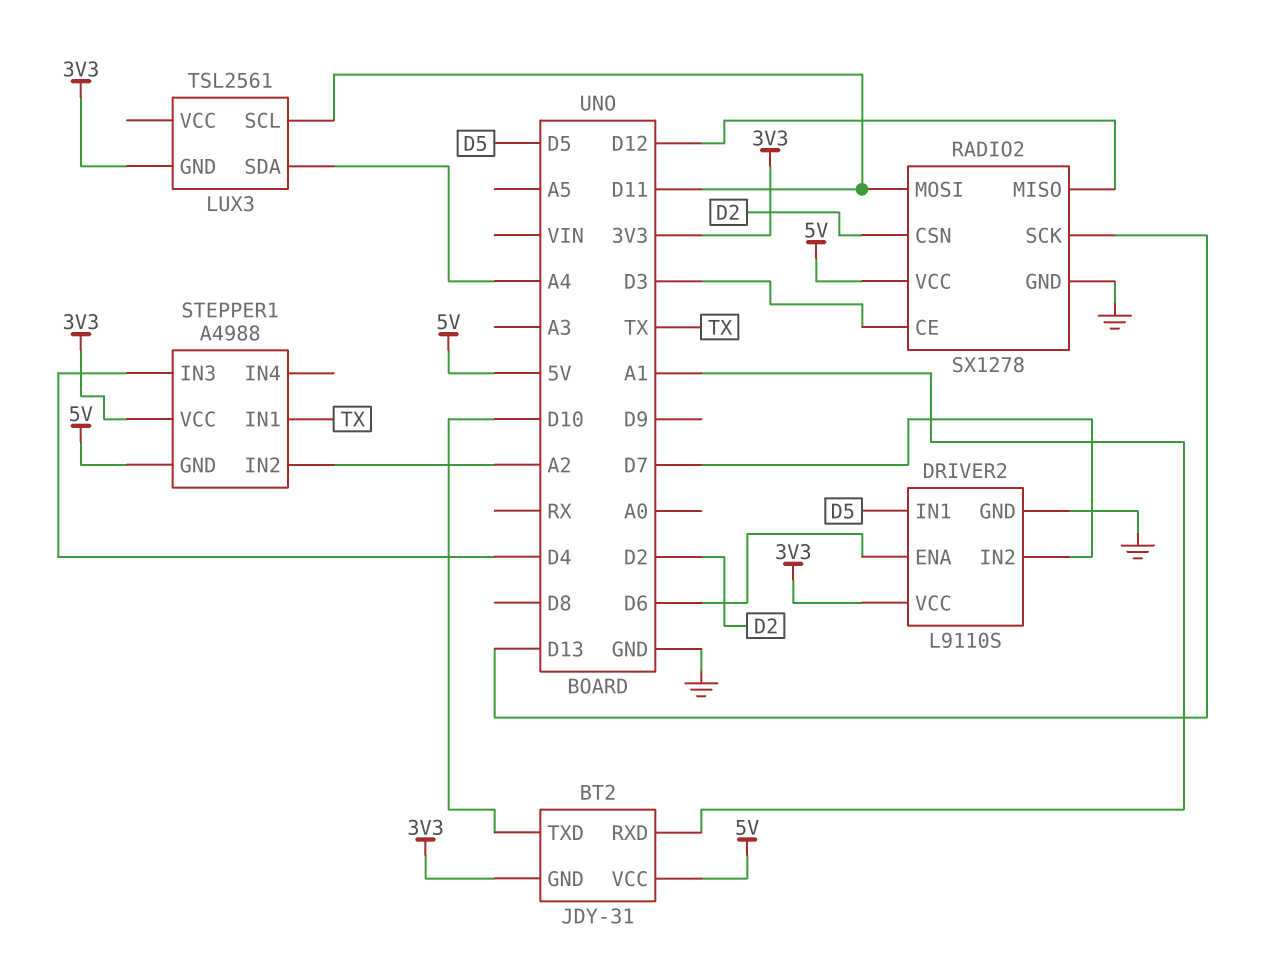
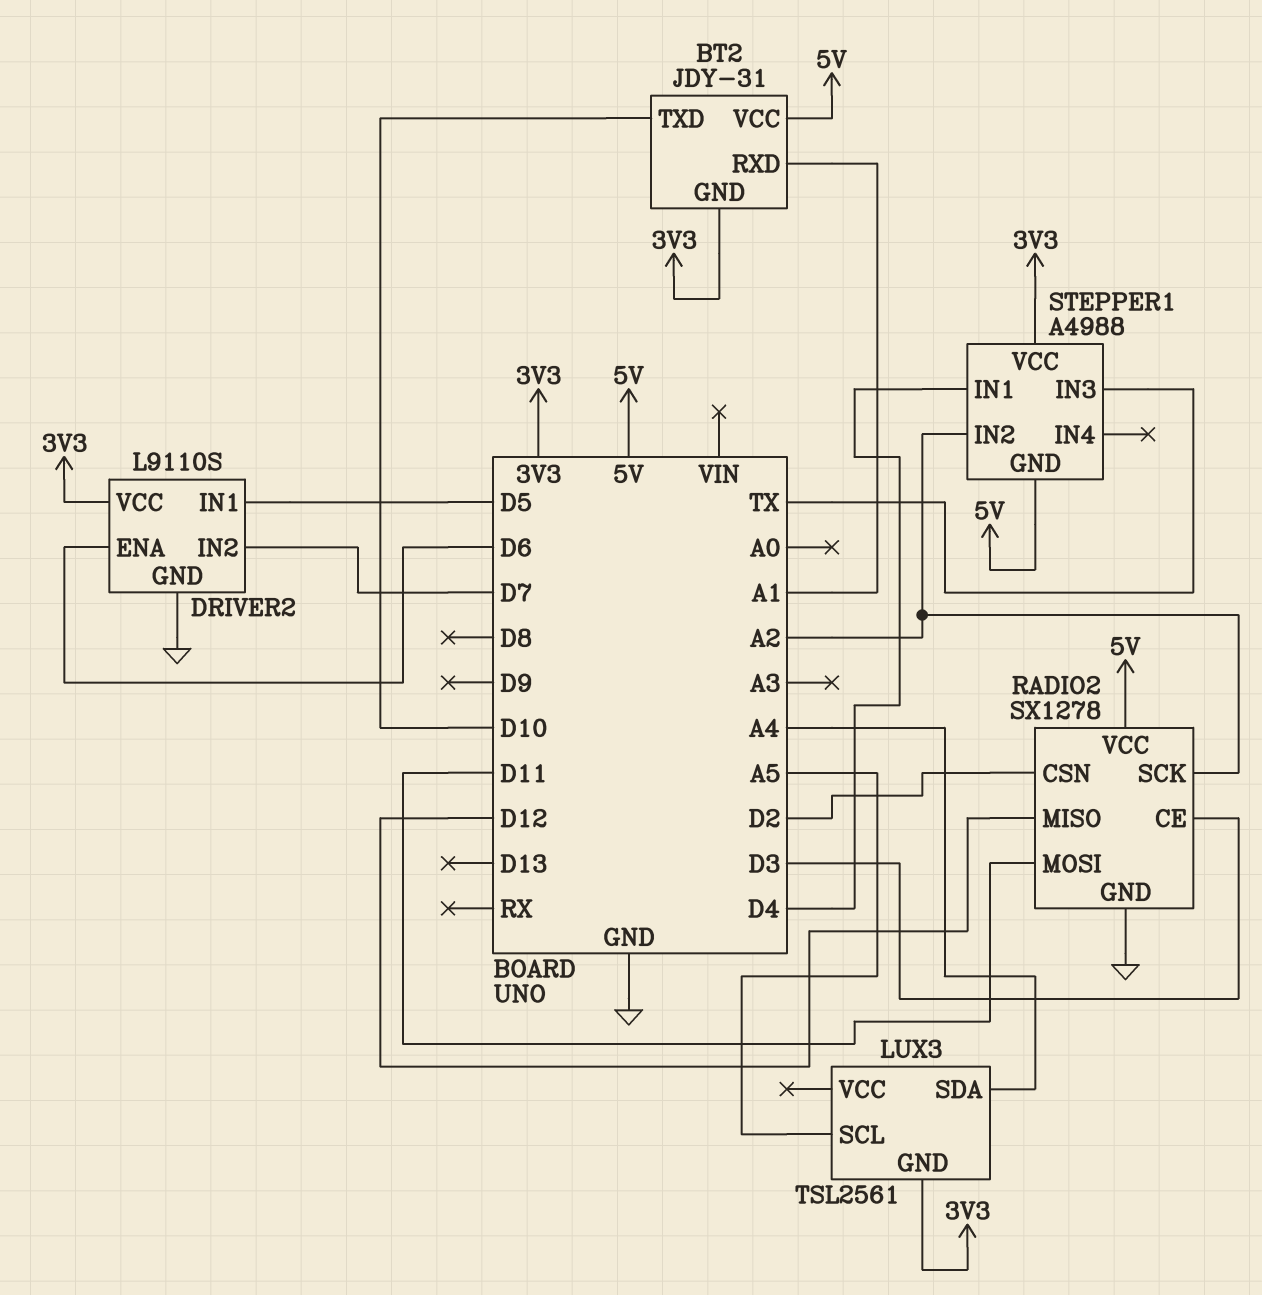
LUX3 pin SCL: D11 -> A5
RADIO2 pin SCK: D13 -> A2
STEPPER1 pin IN1: TX -> D4
STEPPER1 pin IN3: D4 -> TX

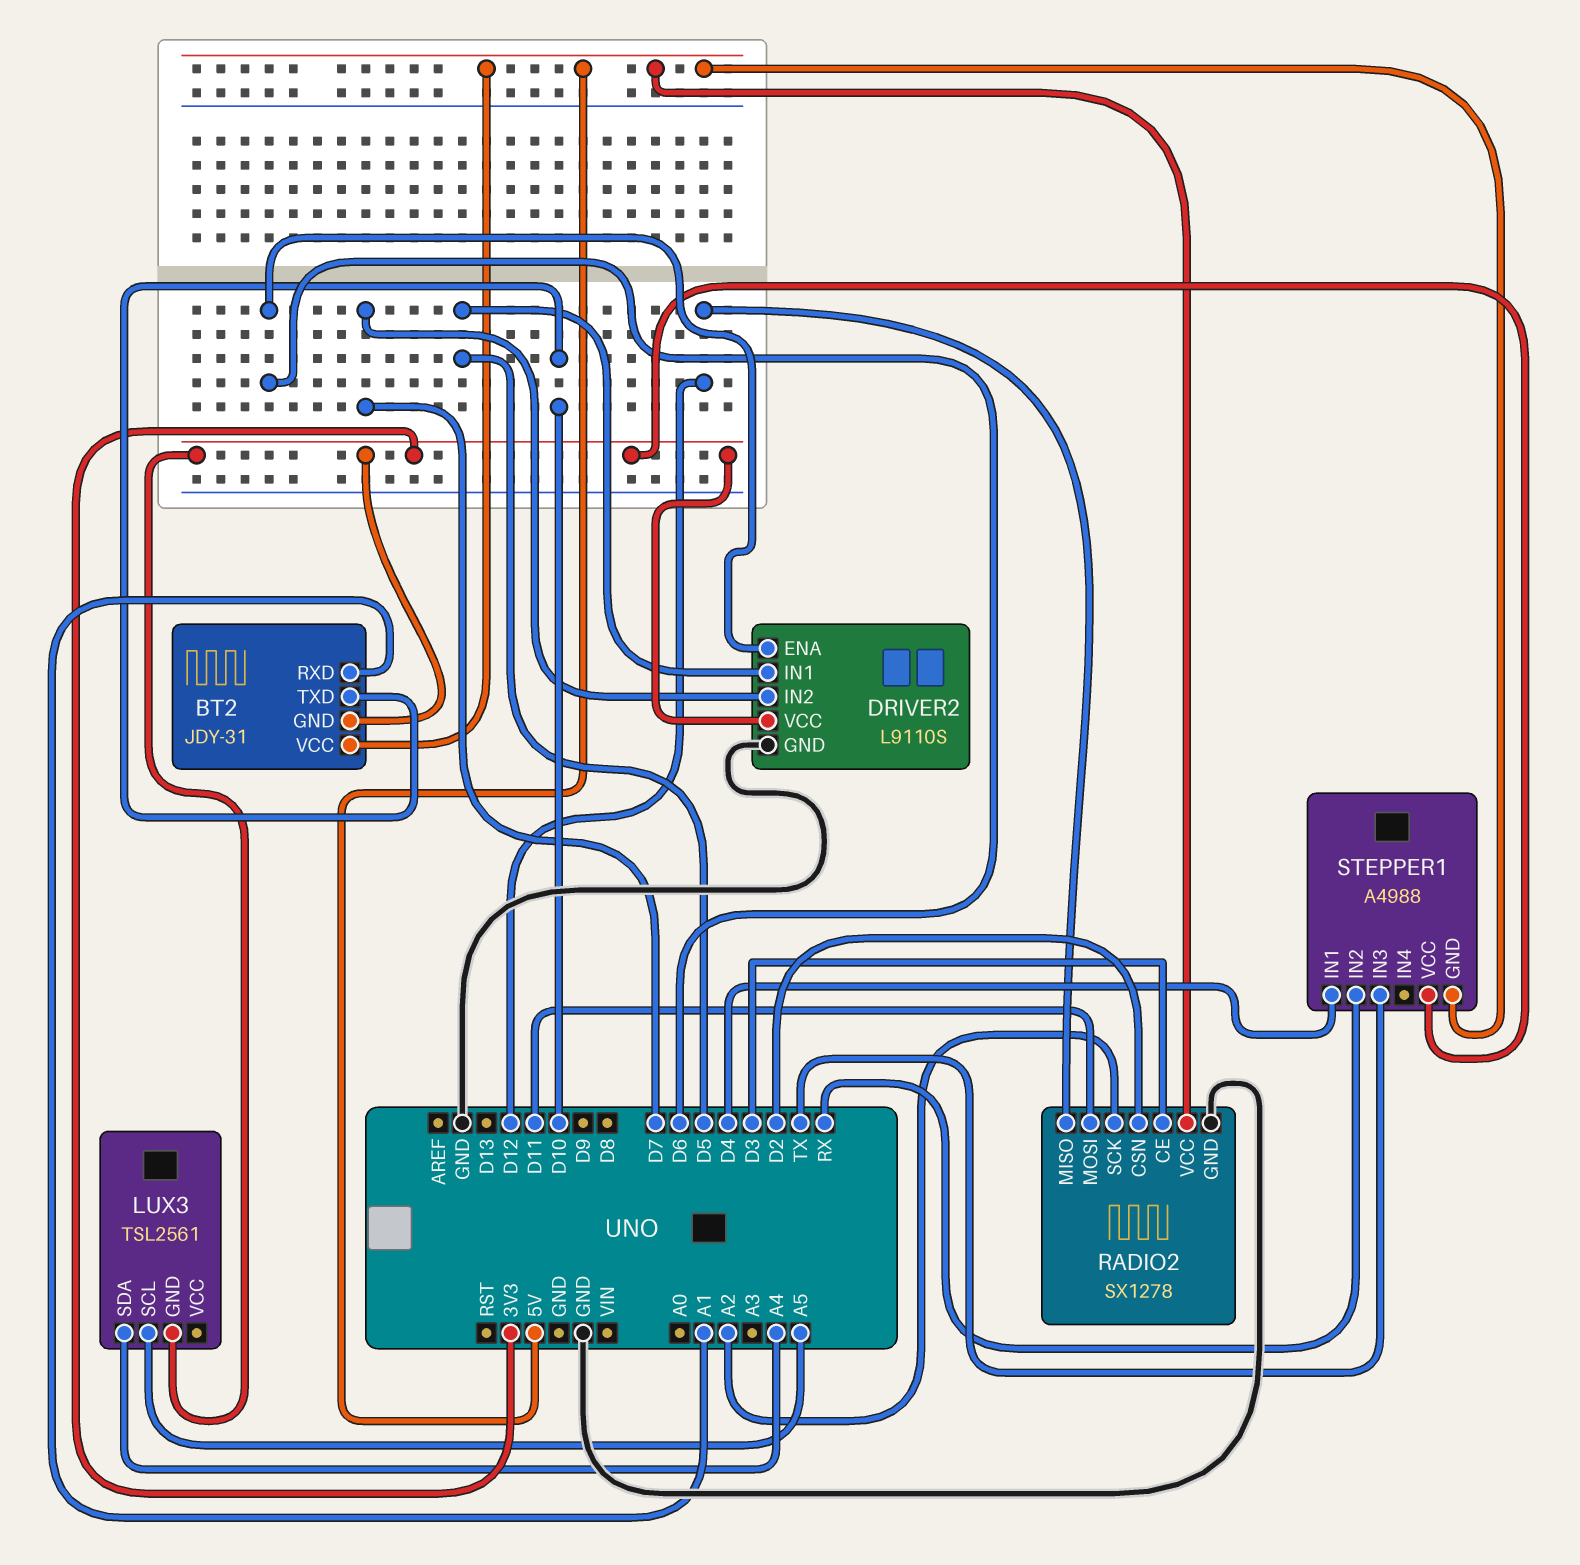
STEPPER1 pin IN2: A2 -> RX

